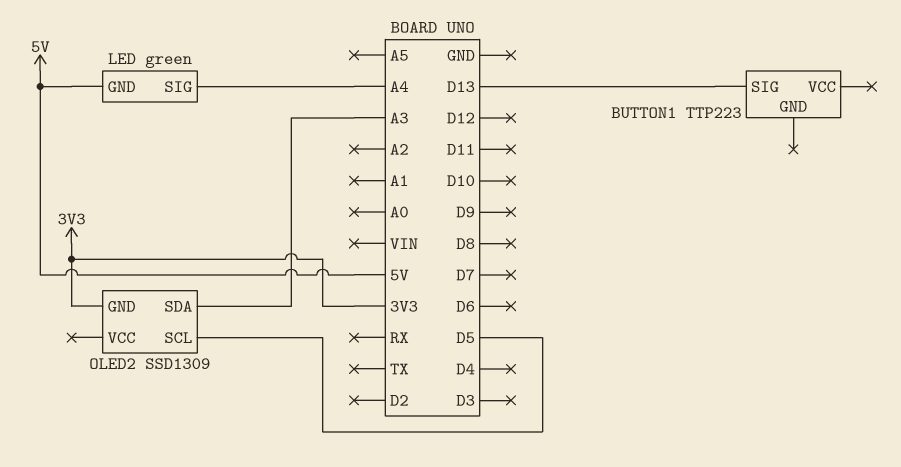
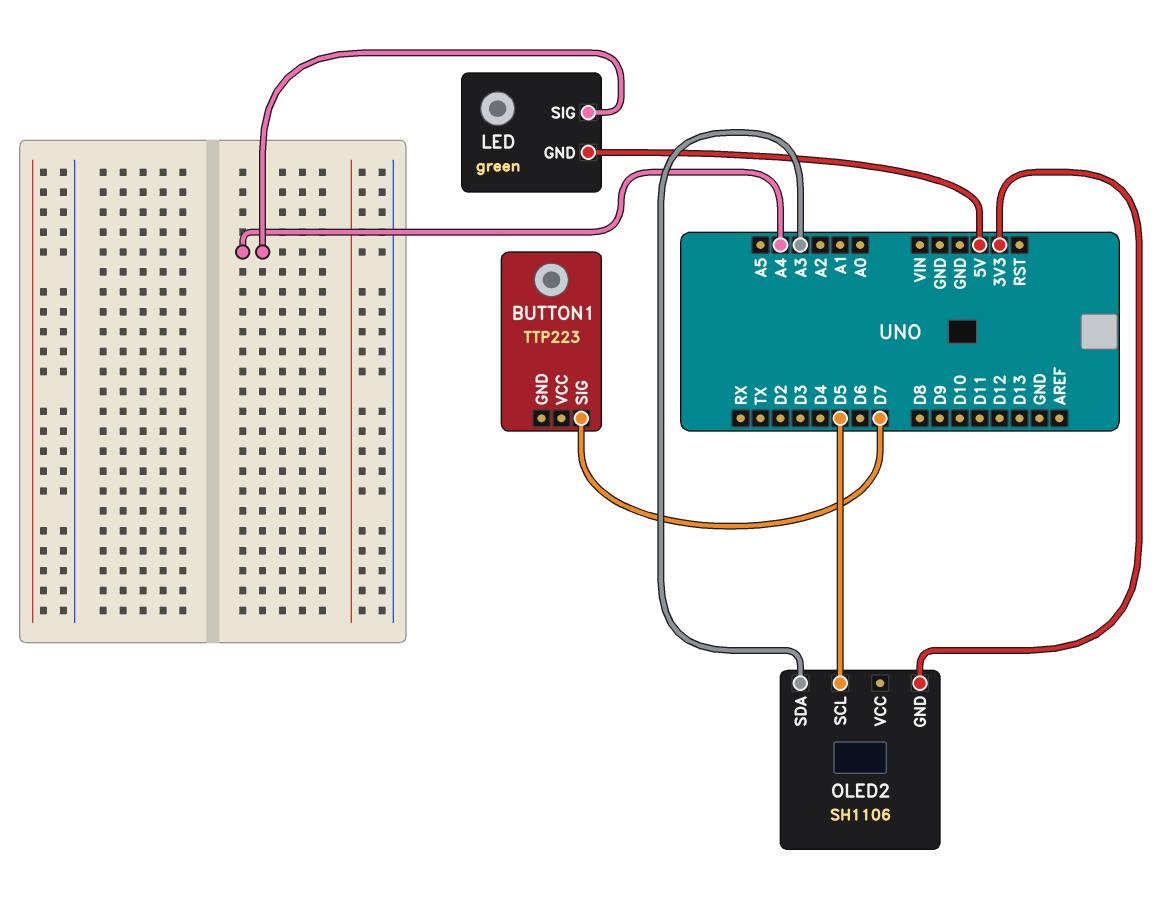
BUTTON1 pin SIG: D13 -> D7
OLED2: SSD1309 -> SH1106

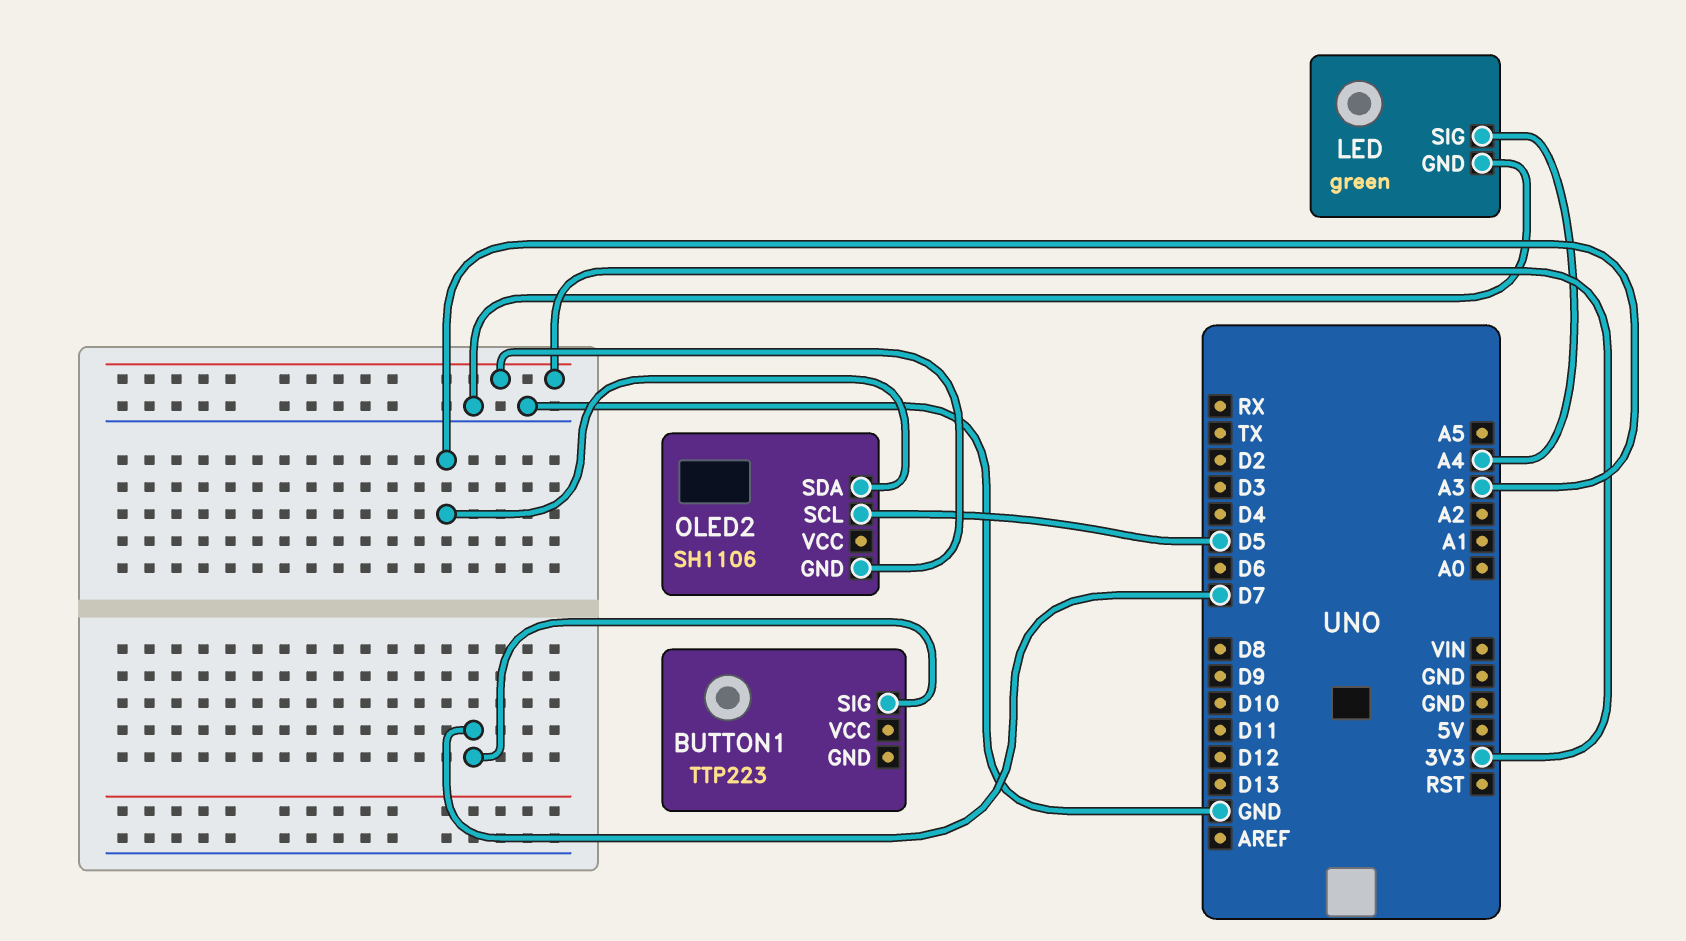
LED pin GND: 5V -> GND

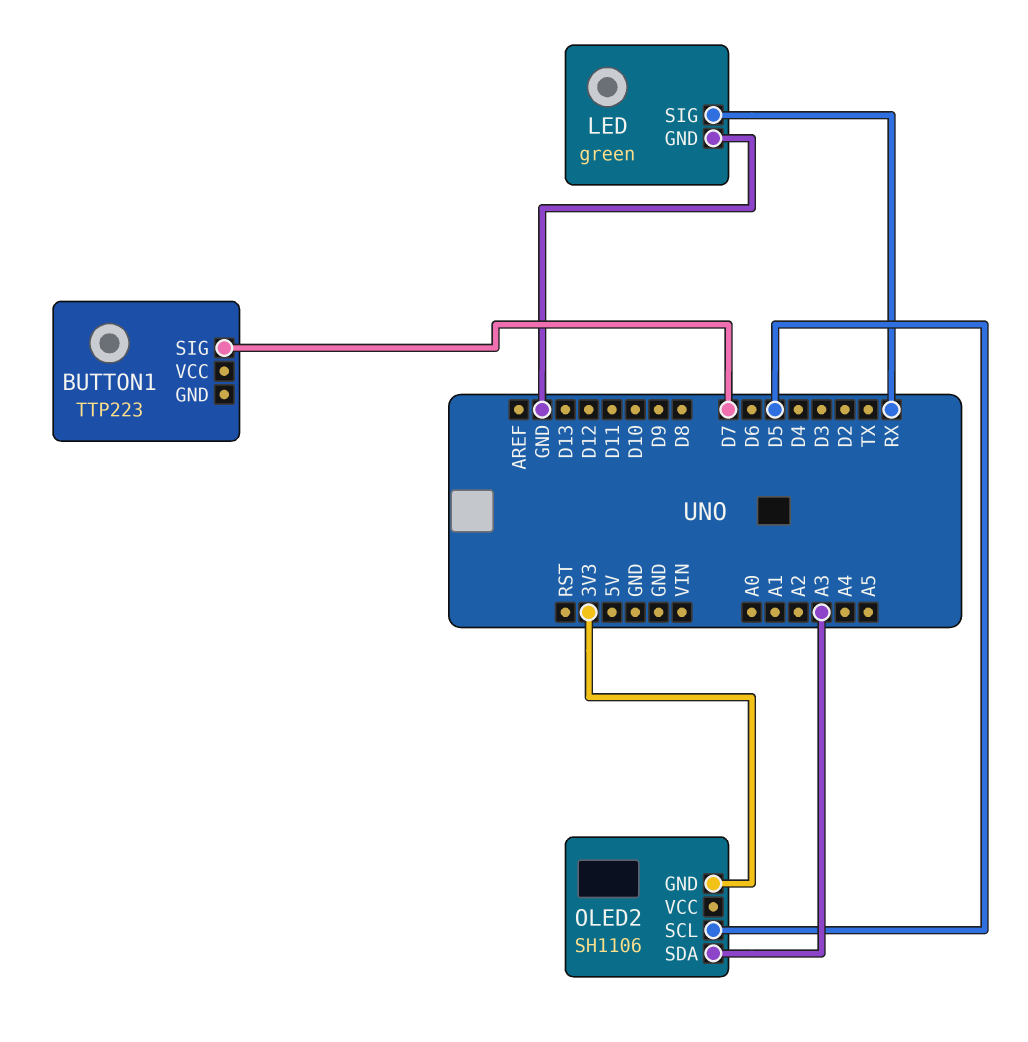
LED pin SIG: A4 -> RX

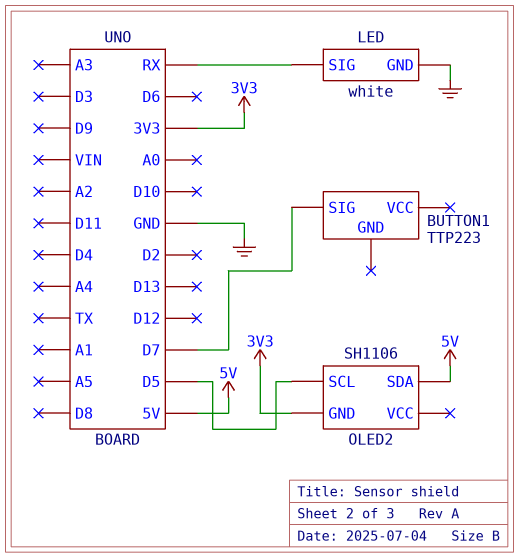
LED: green -> white
OLED2 pin SDA: A3 -> 5V

